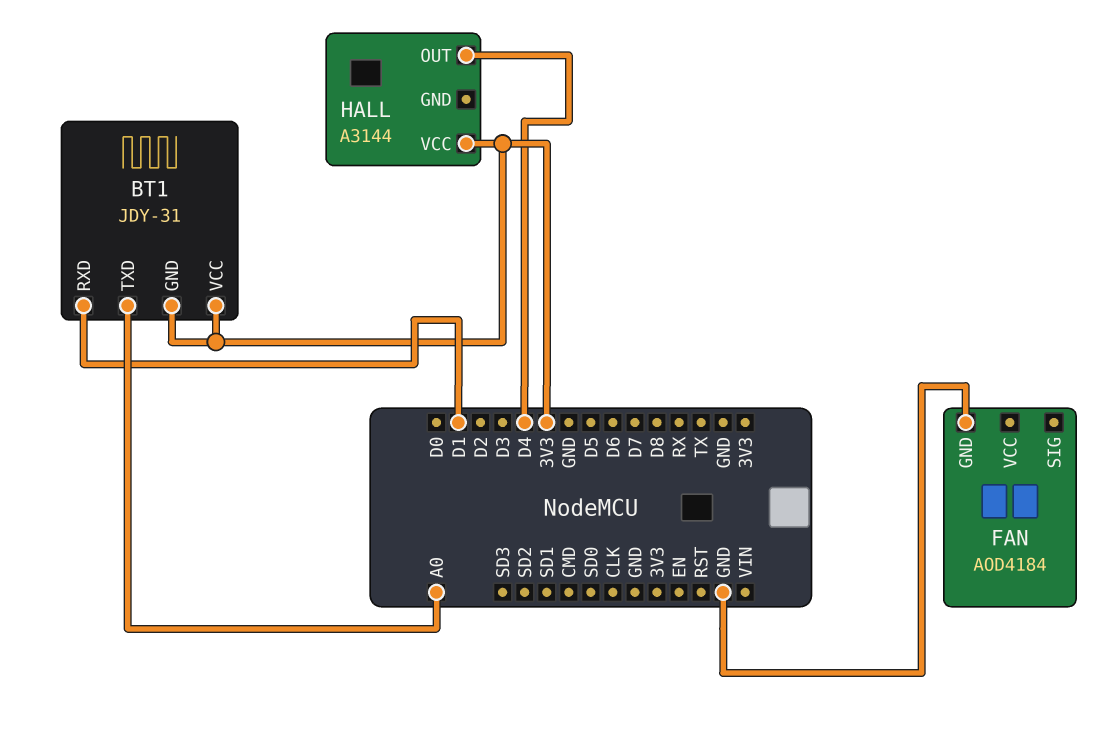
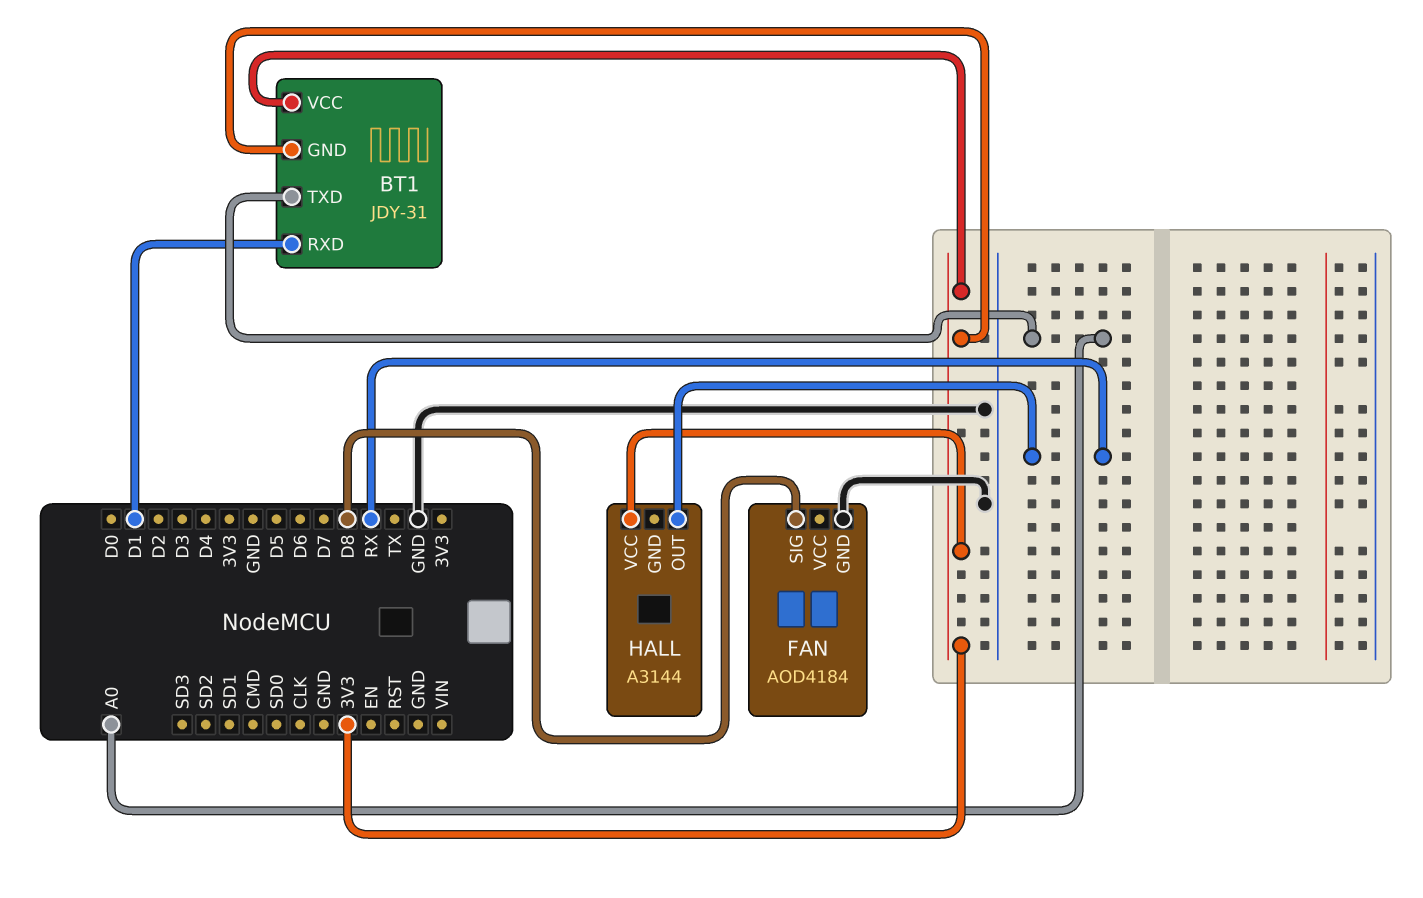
FAN pin SIG: none -> D8
HALL pin OUT: D4 -> RX

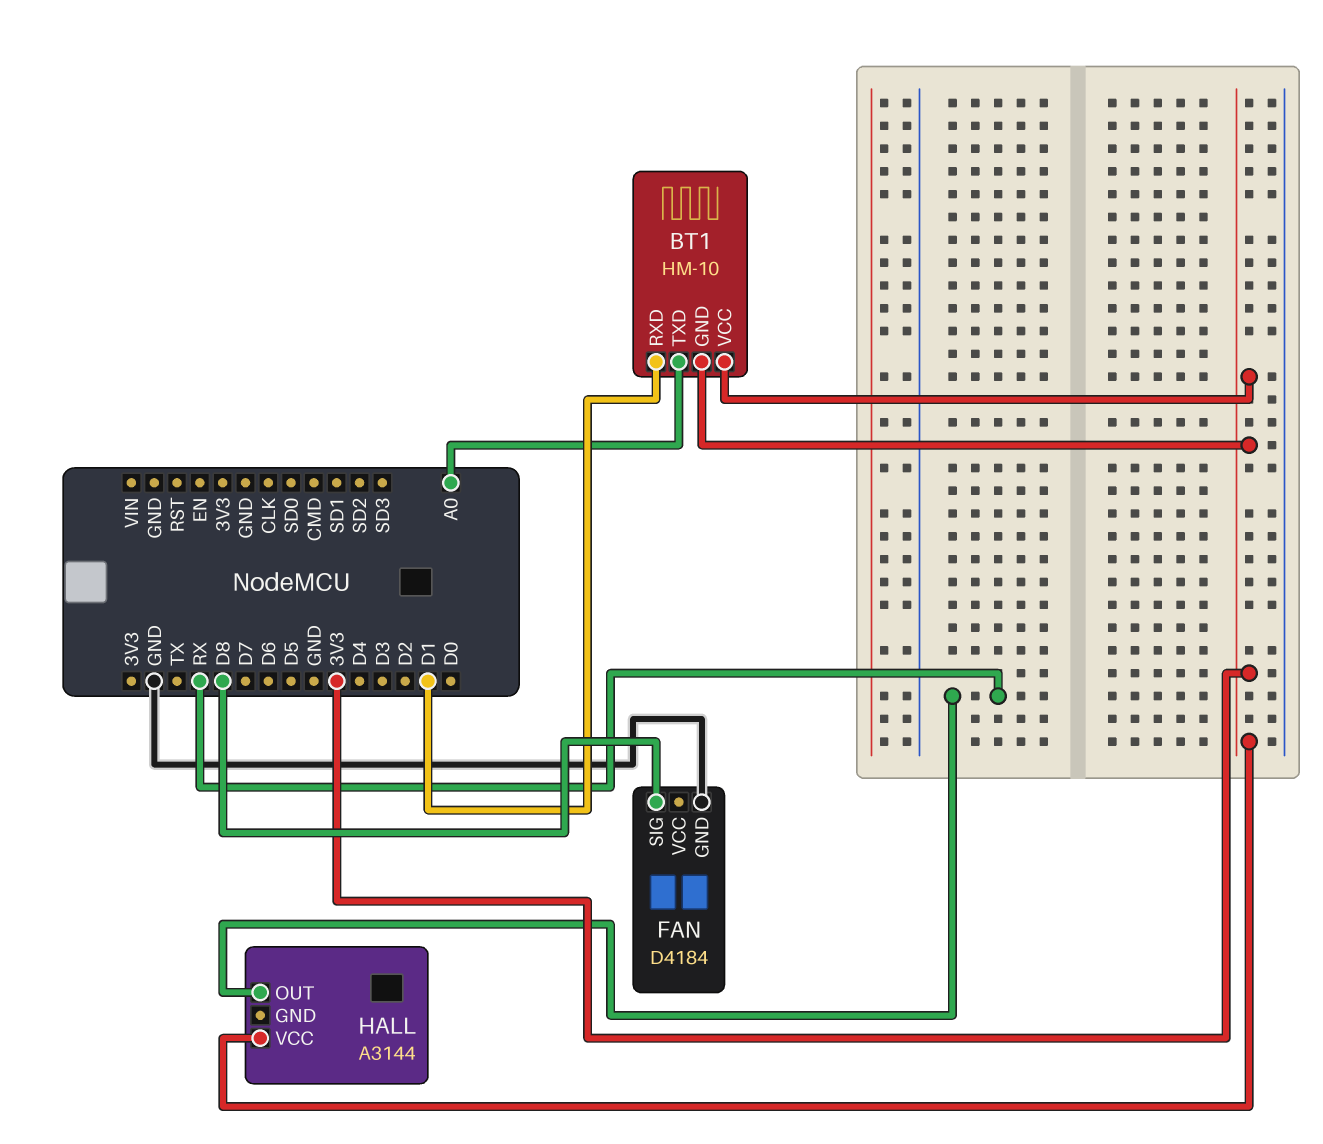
BT1: JDY-31 -> HM-10
FAN: AOD4184 -> D4184

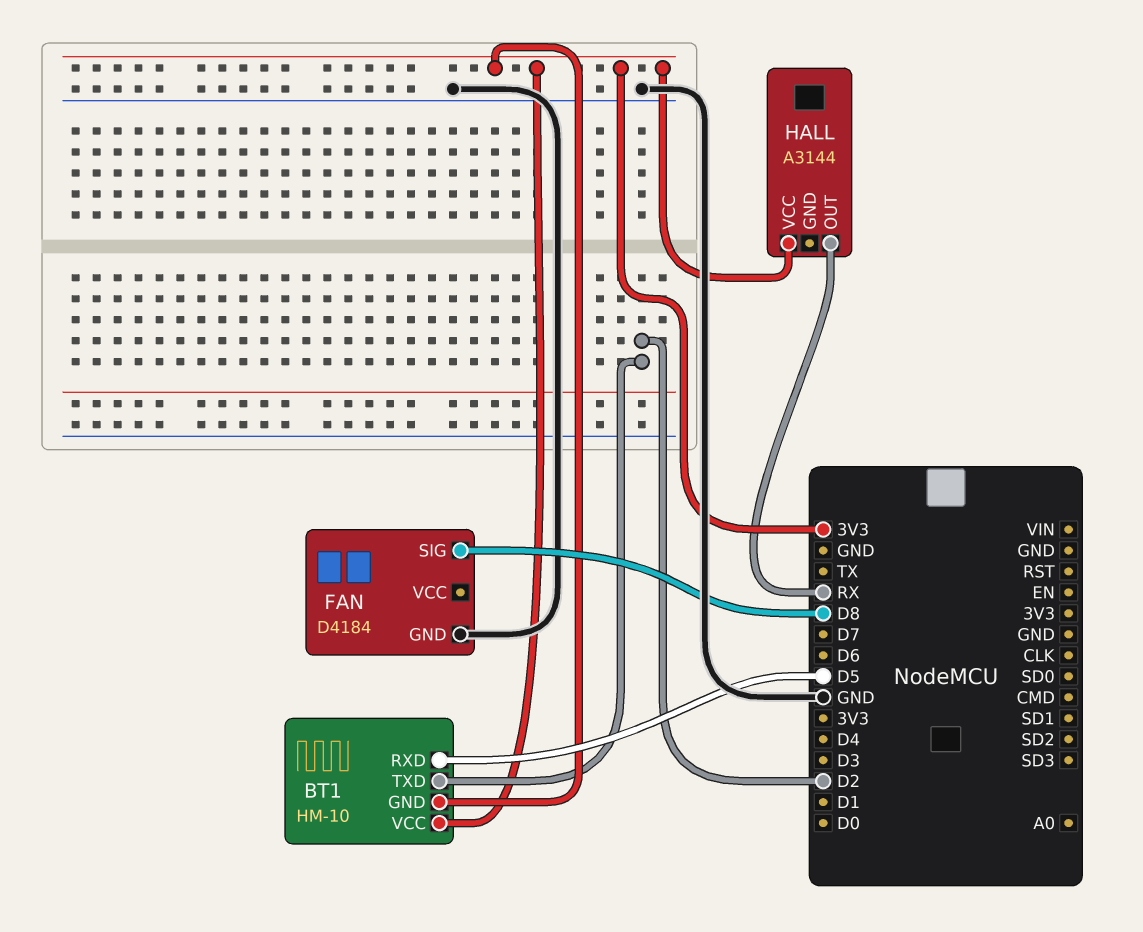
BT1 pin RXD: D1 -> D5
BT1 pin TXD: A0 -> D2

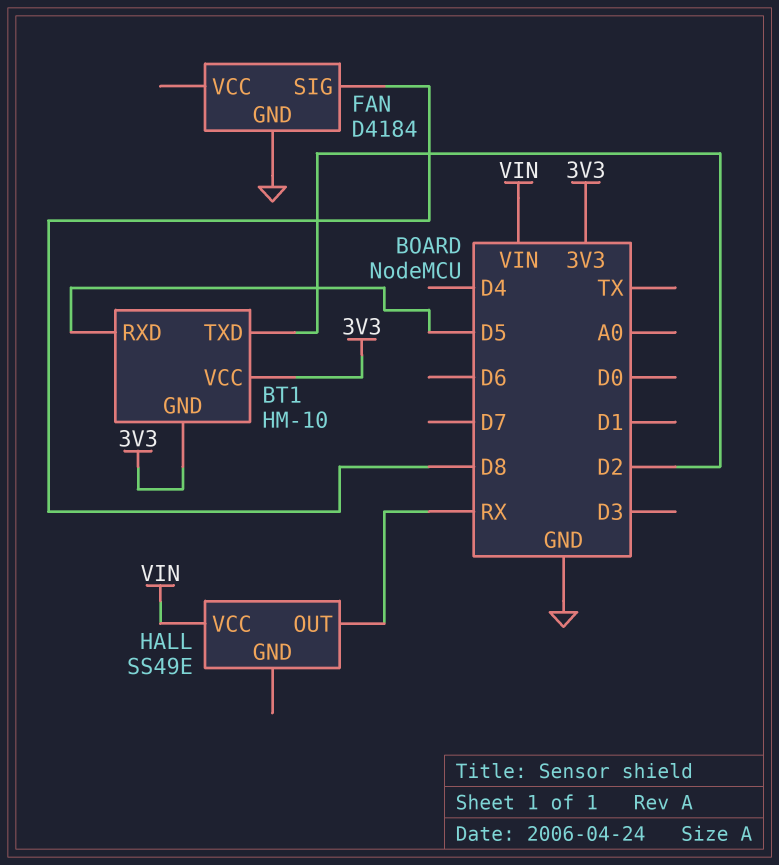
HALL: A3144 -> SS49E
HALL pin VCC: 3V3 -> VIN

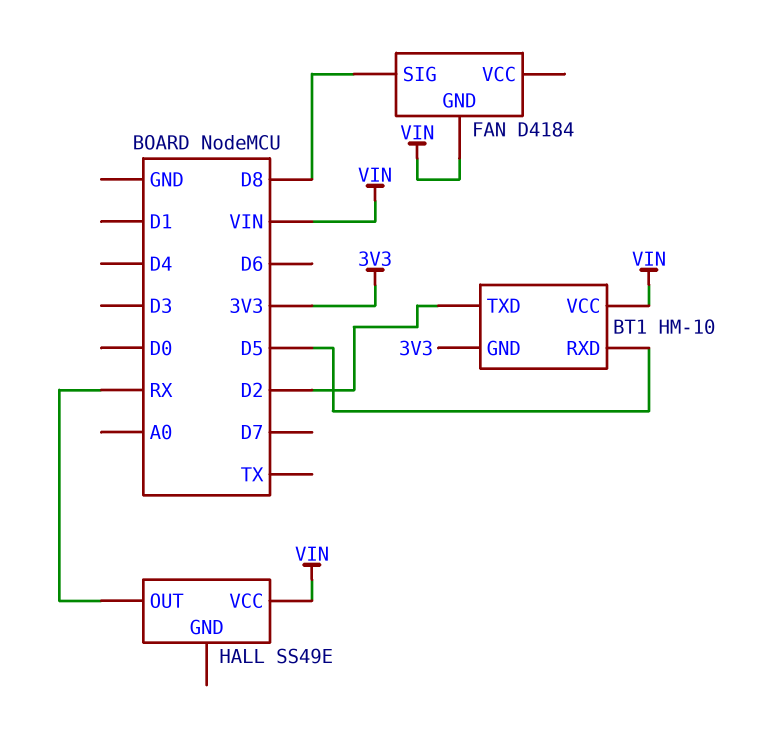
BT1 pin VCC: 3V3 -> VIN
FAN pin GND: GND -> VIN

